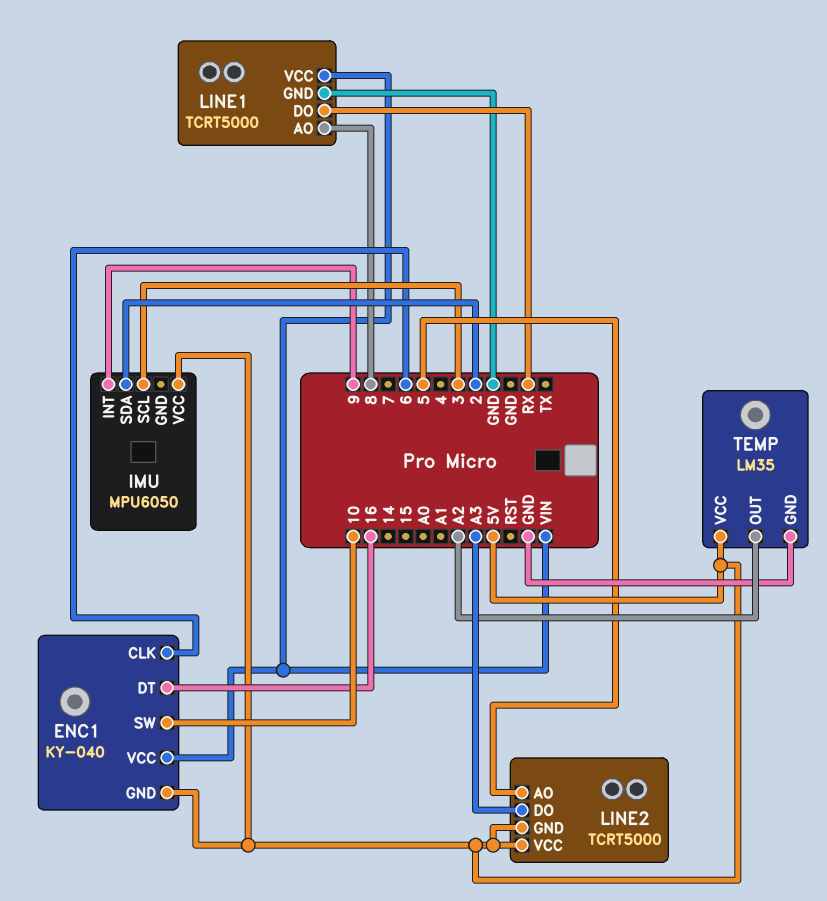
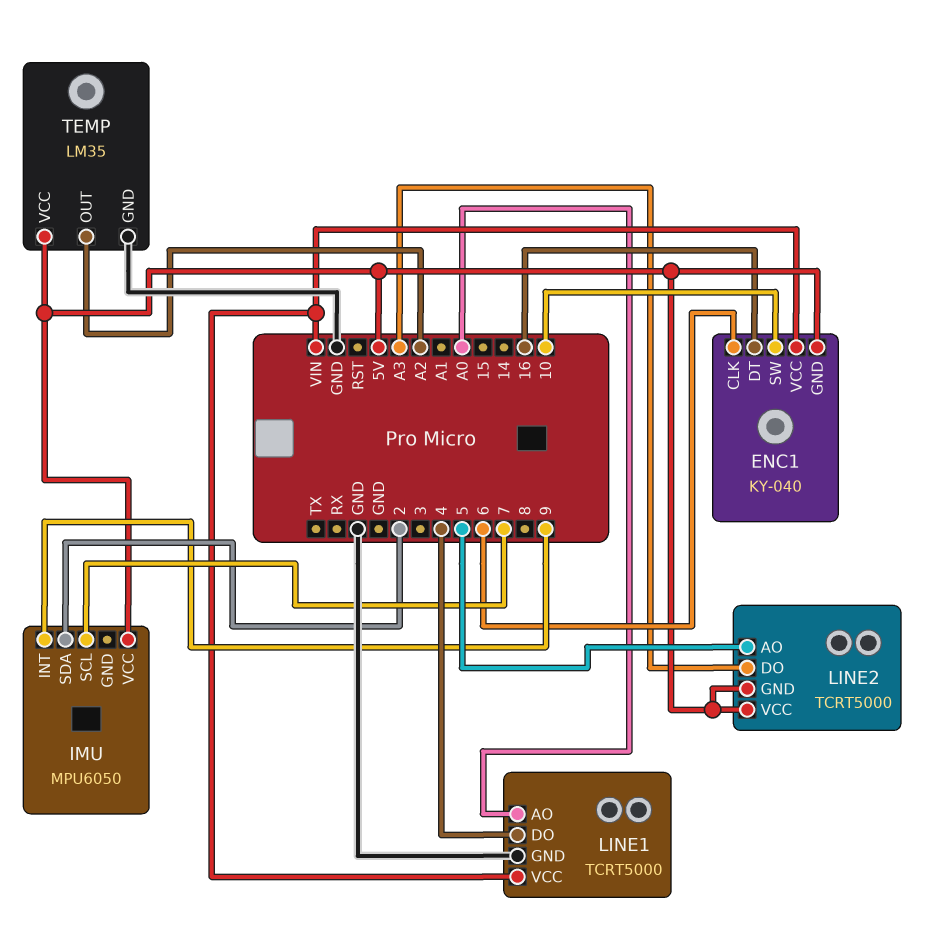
IMU pin SCL: 3 -> 7
LINE1 pin AO: 8 -> A0
LINE1 pin DO: RX -> 4

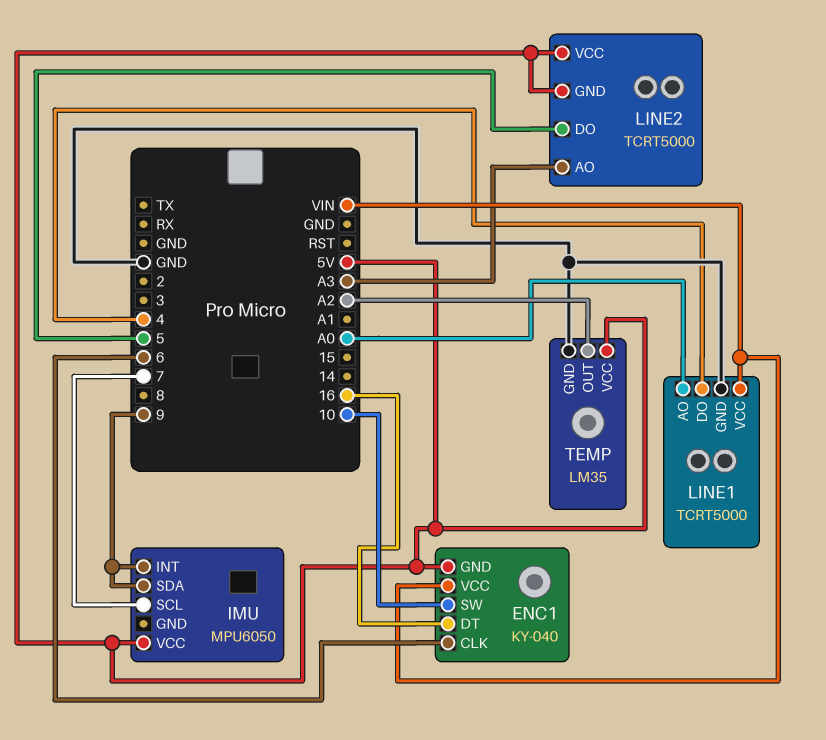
IMU pin SDA: 2 -> 9
LINE2 pin AO: 5 -> A3
LINE2 pin DO: A3 -> 5

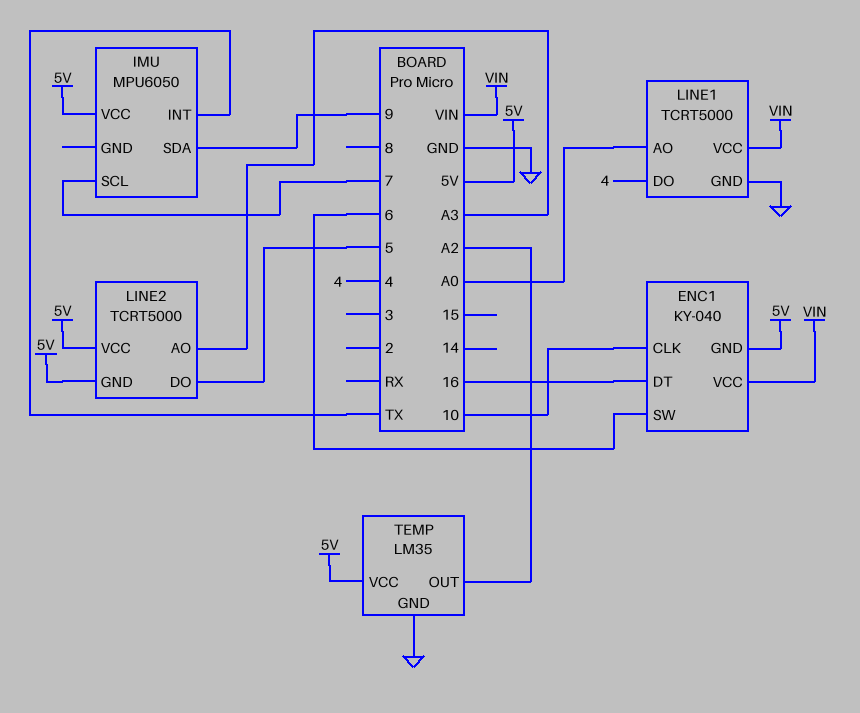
ENC1 pin CLK: 6 -> 10
ENC1 pin SW: 10 -> 6
IMU pin INT: 9 -> TX

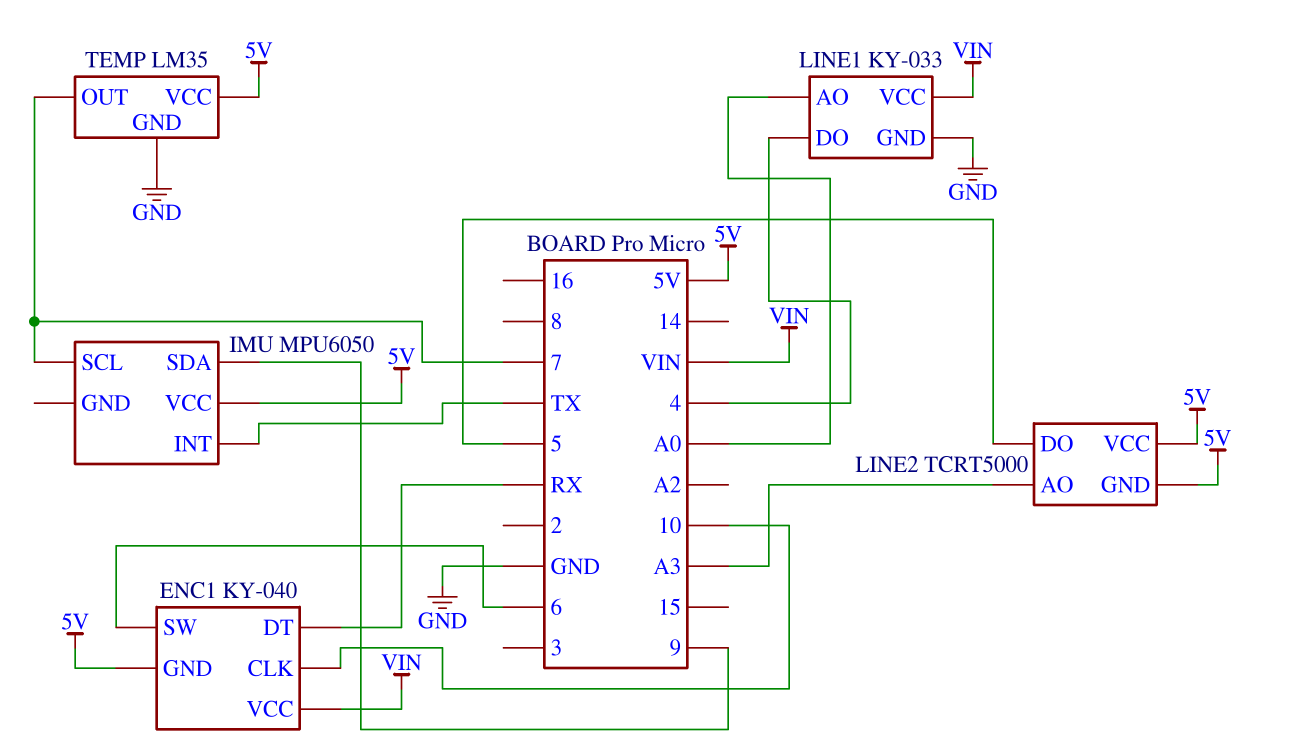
ENC1 pin DT: 16 -> RX
LINE1: TCRT5000 -> KY-033
TEMP pin OUT: A2 -> 7

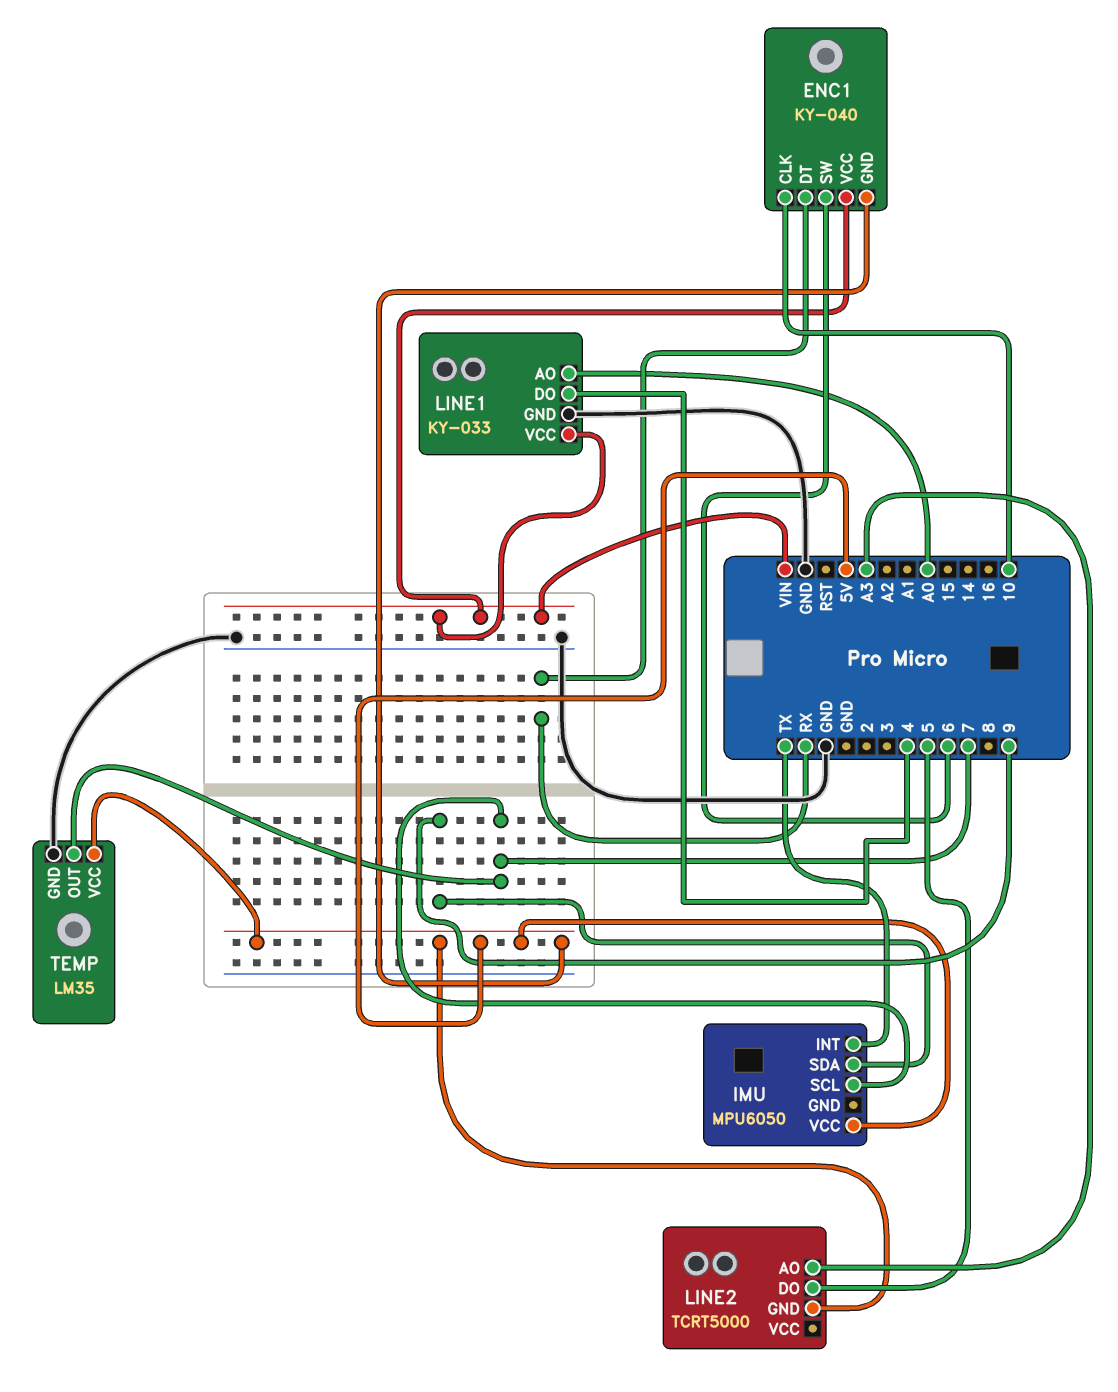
LINE2 pin VCC: 5V -> none

